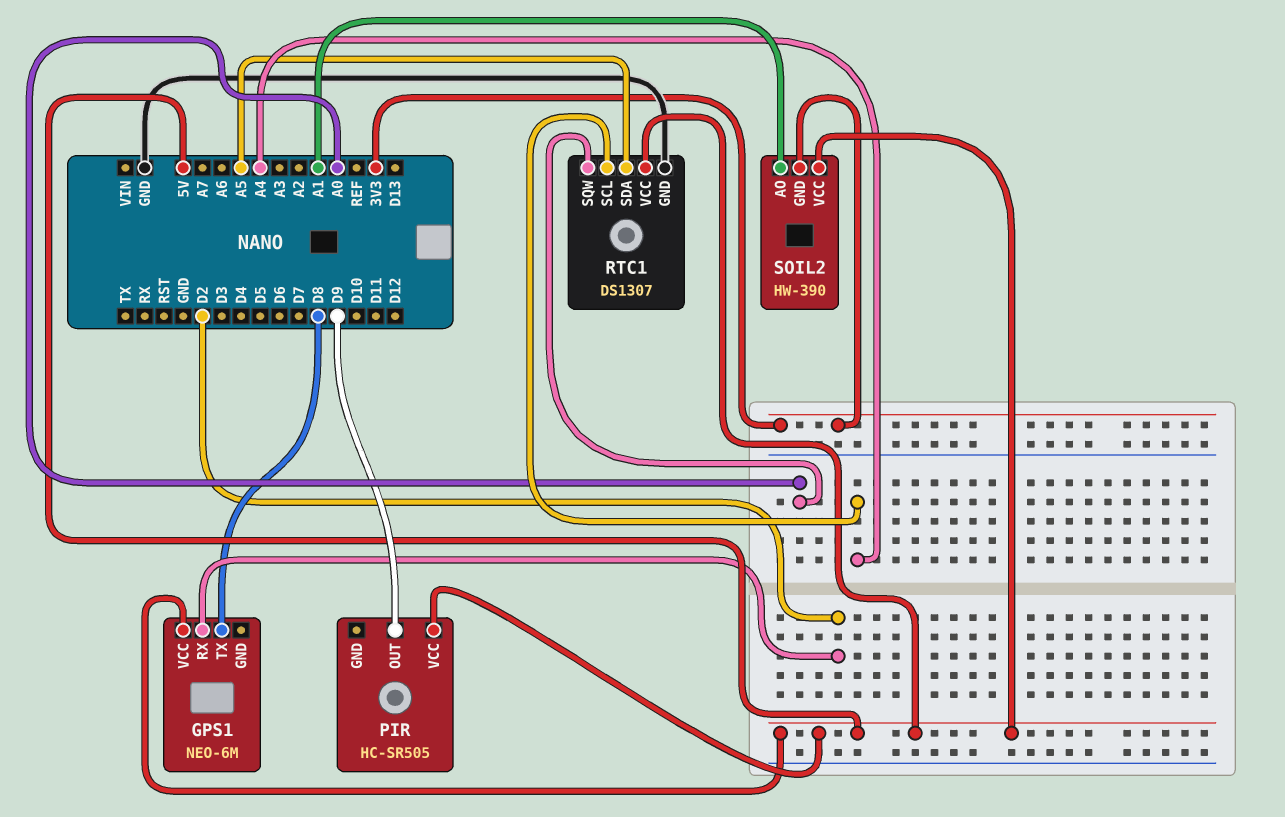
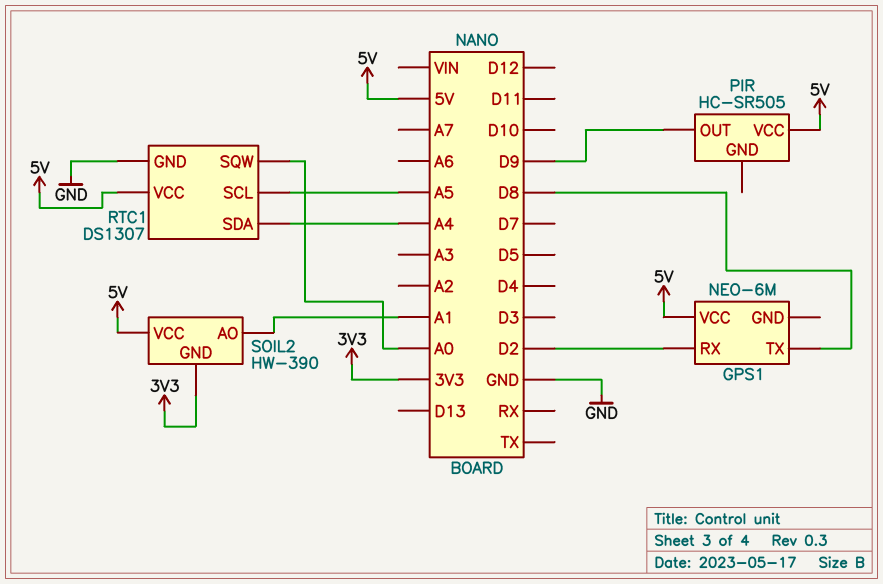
RTC1 pin SCL: A4 -> A5
RTC1 pin SDA: A5 -> A4

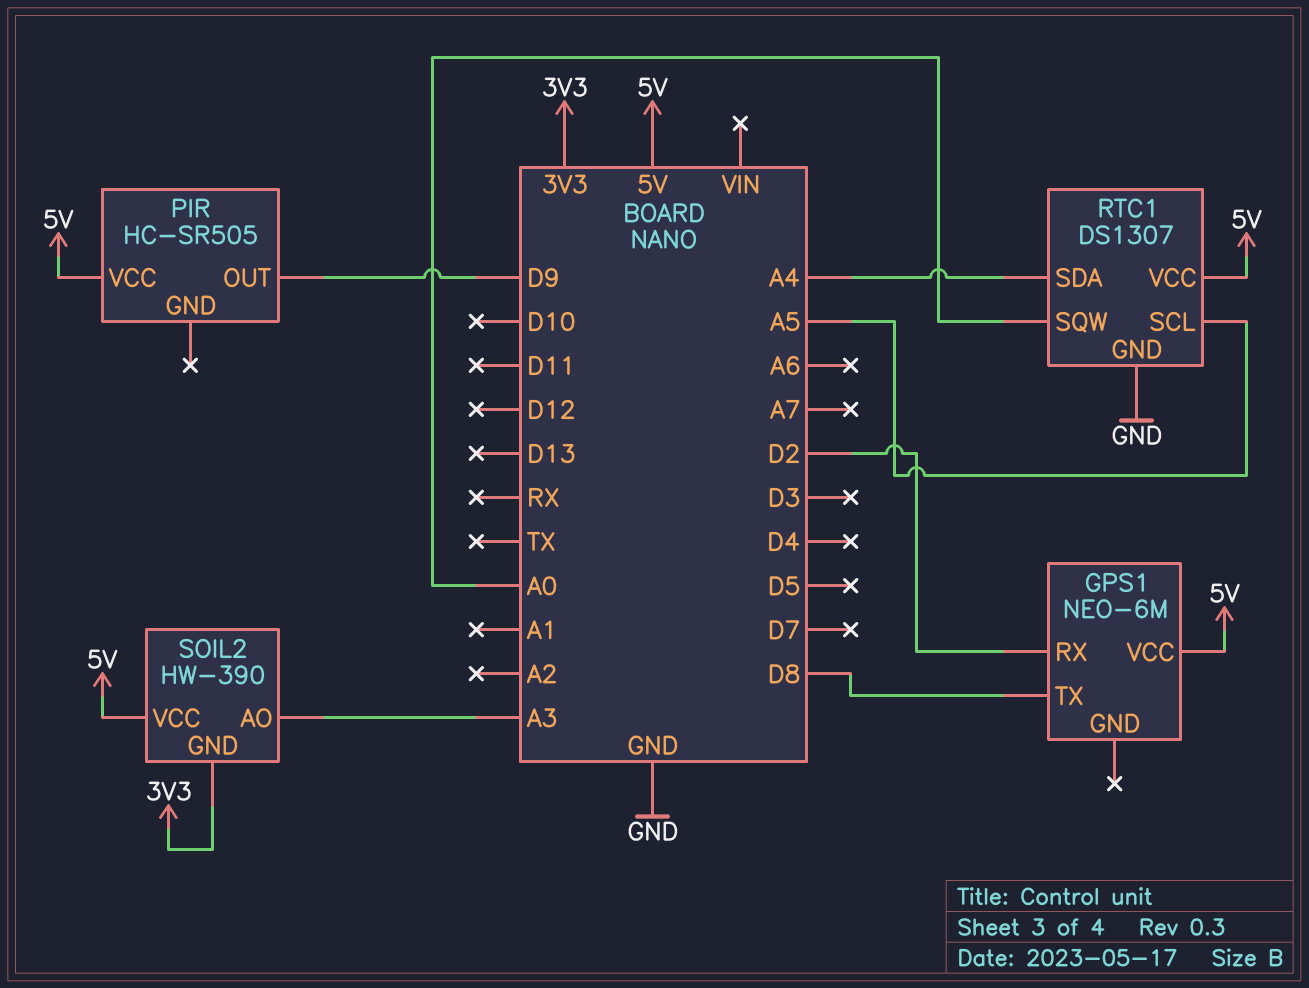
SOIL2 pin AO: A1 -> A3

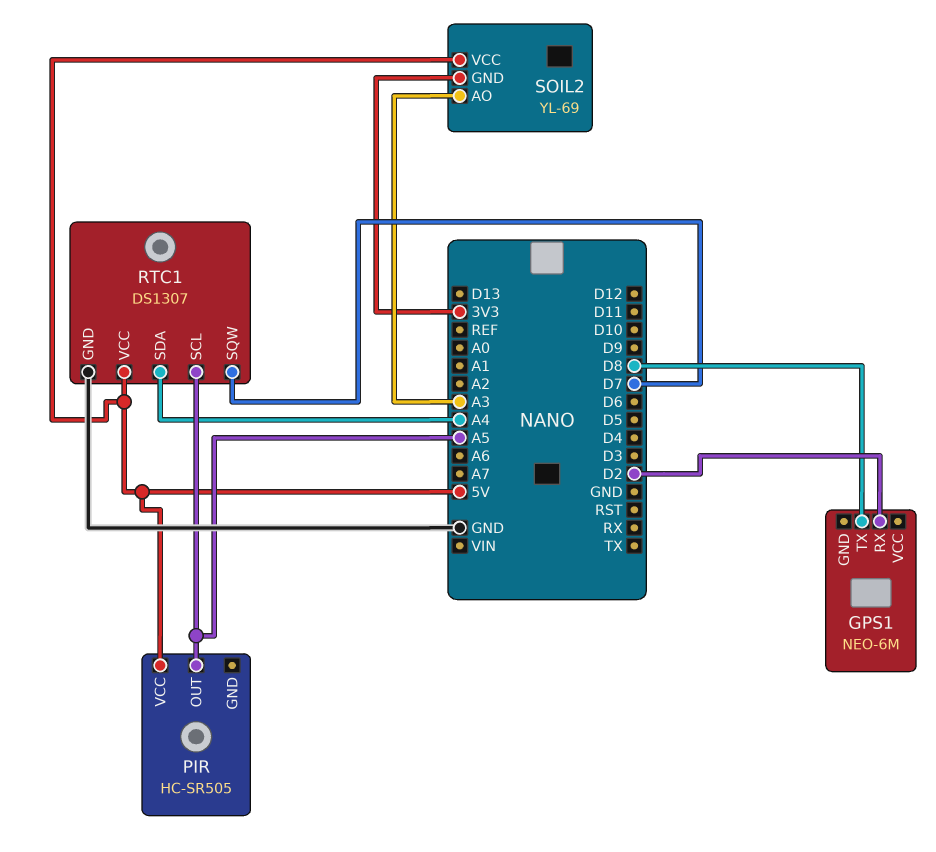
GPS1 pin VCC: 5V -> none
PIR pin OUT: D9 -> A5
RTC1 pin SQW: A0 -> D7
SOIL2: HW-390 -> YL-69

